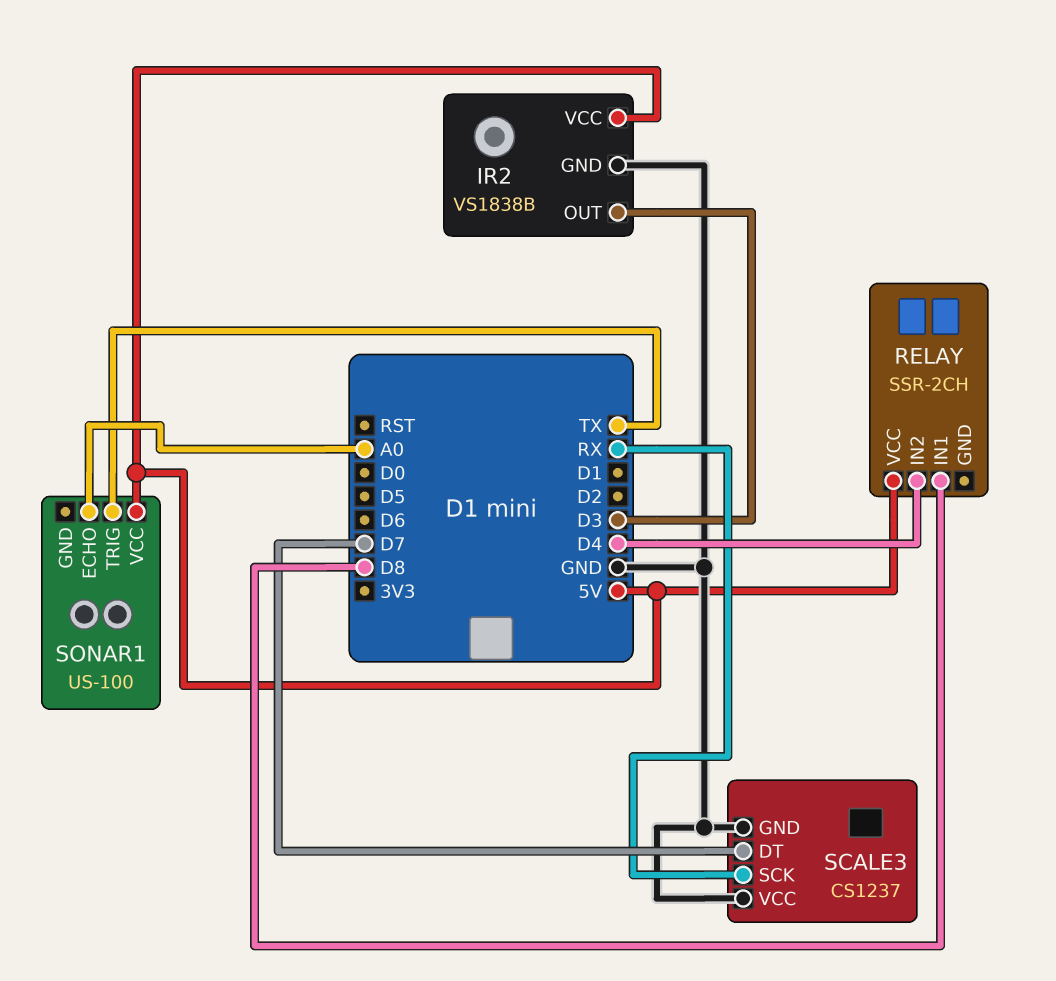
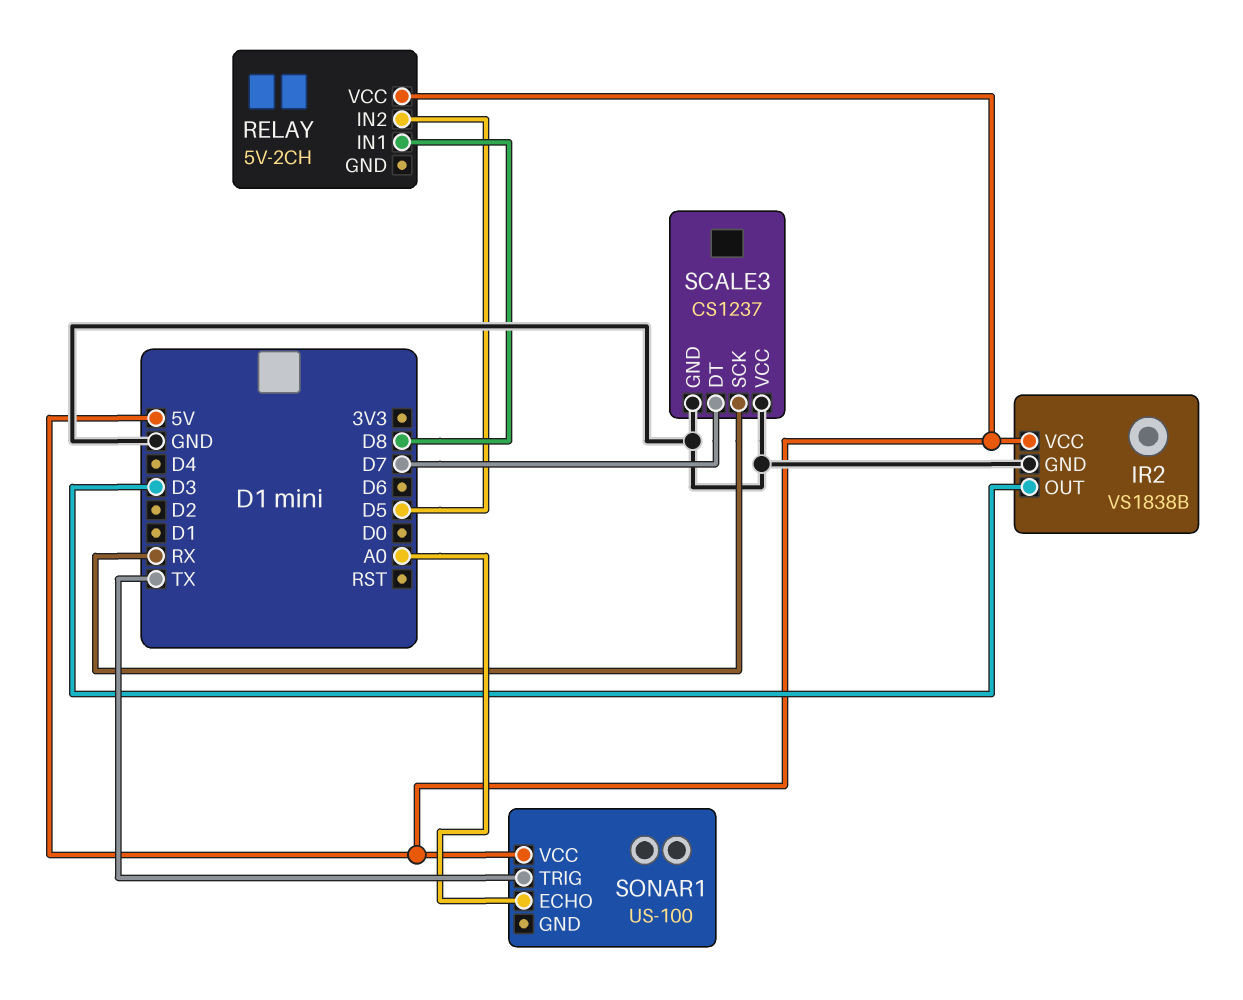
RELAY: SSR-2CH -> 5V-2CH
RELAY pin IN2: D4 -> D5

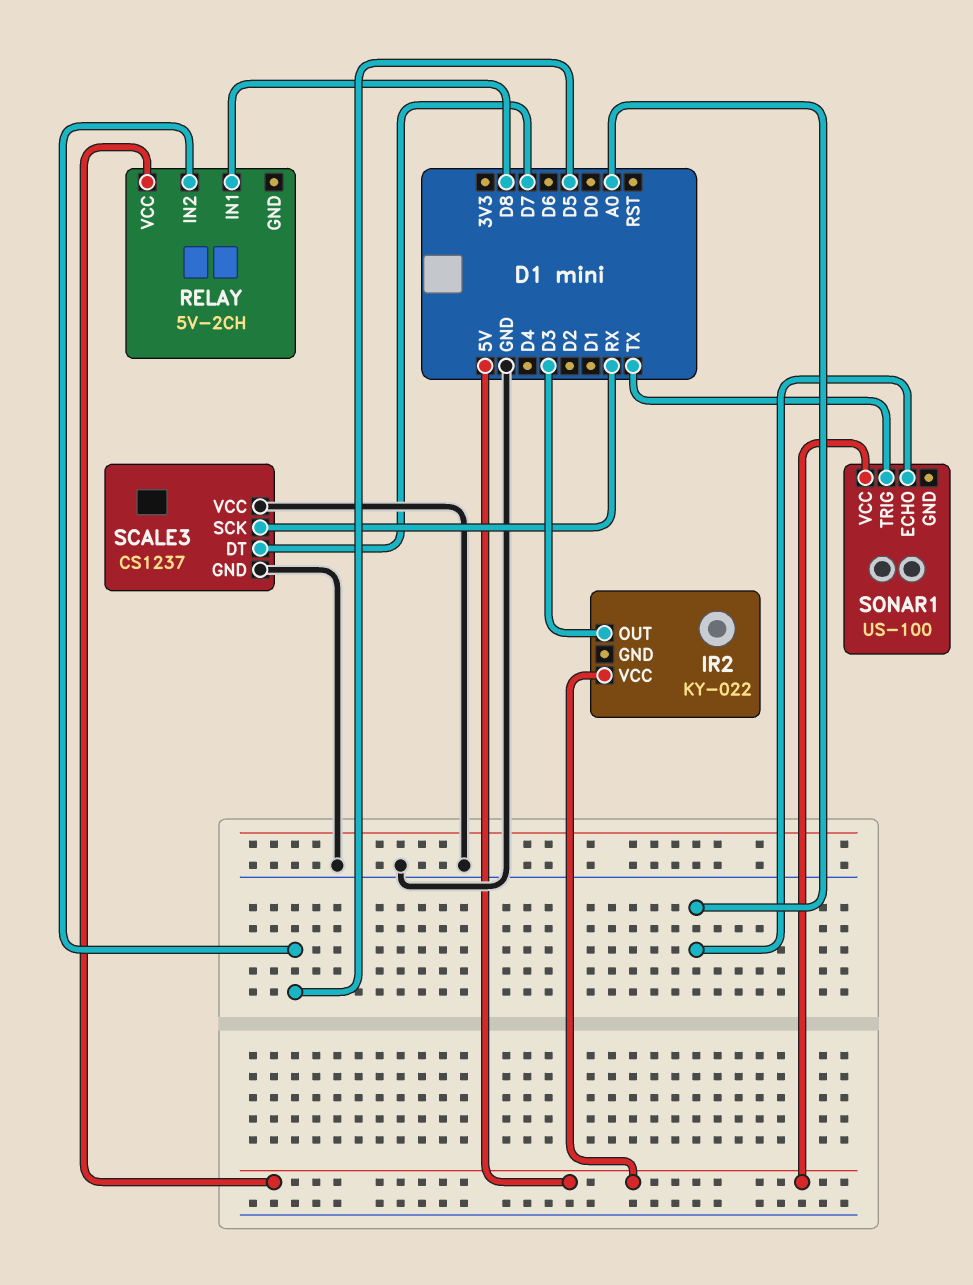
IR2: VS1838B -> KY-022
IR2 pin GND: GND -> none

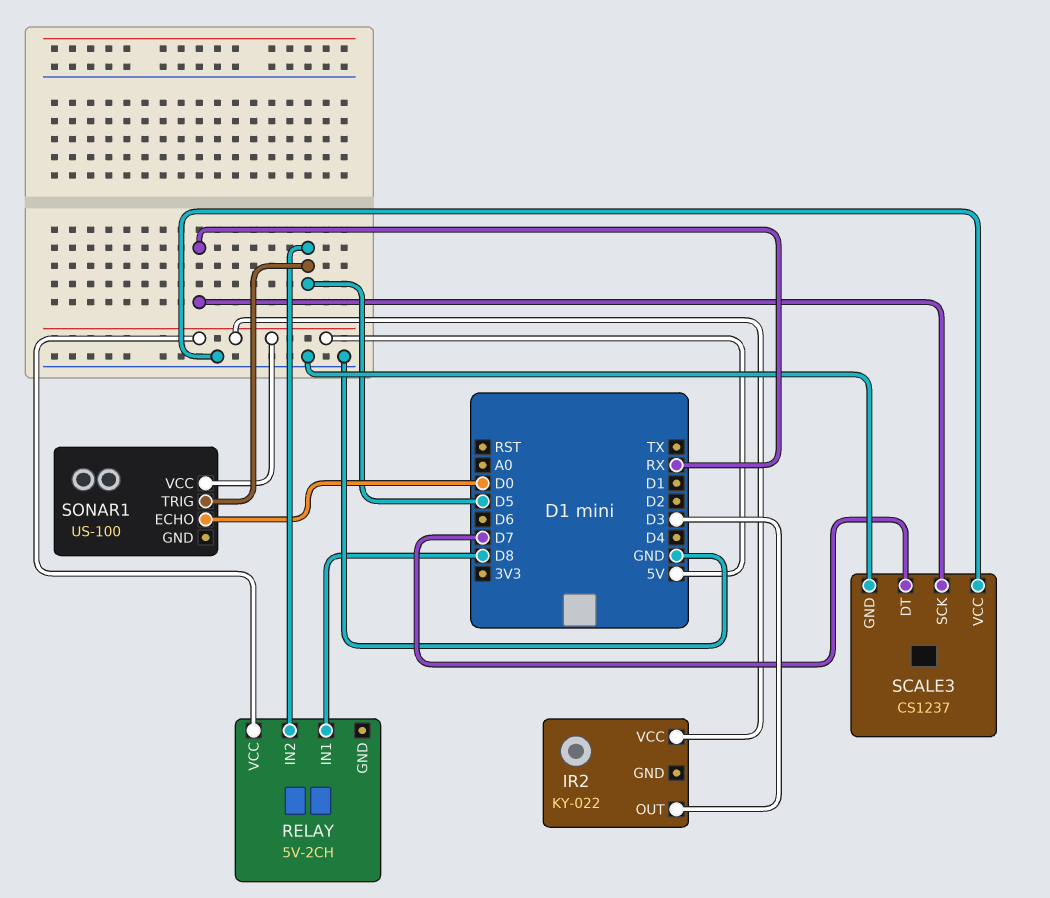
SONAR1 pin ECHO: A0 -> D0
SONAR1 pin TRIG: TX -> D5

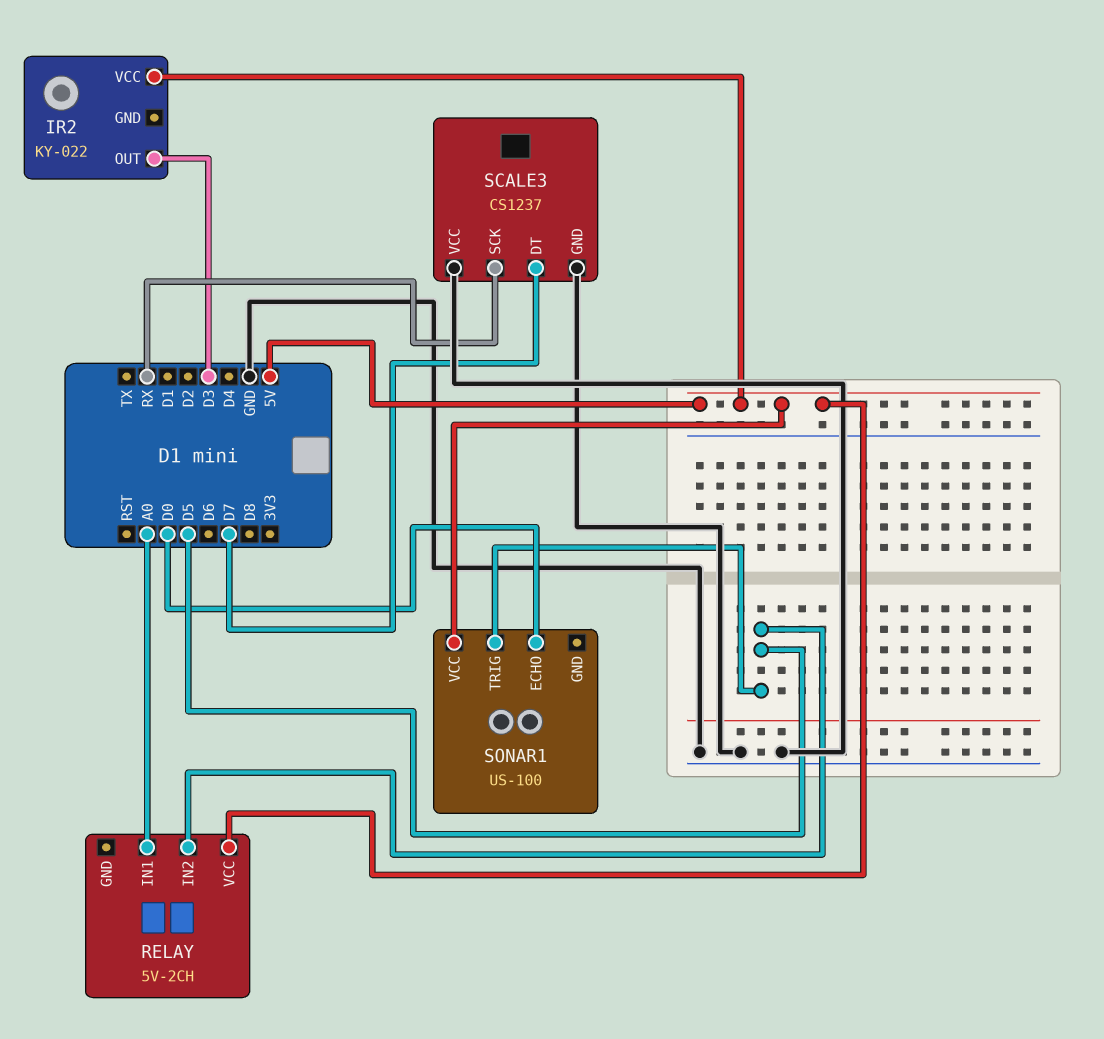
RELAY pin IN1: D8 -> A0

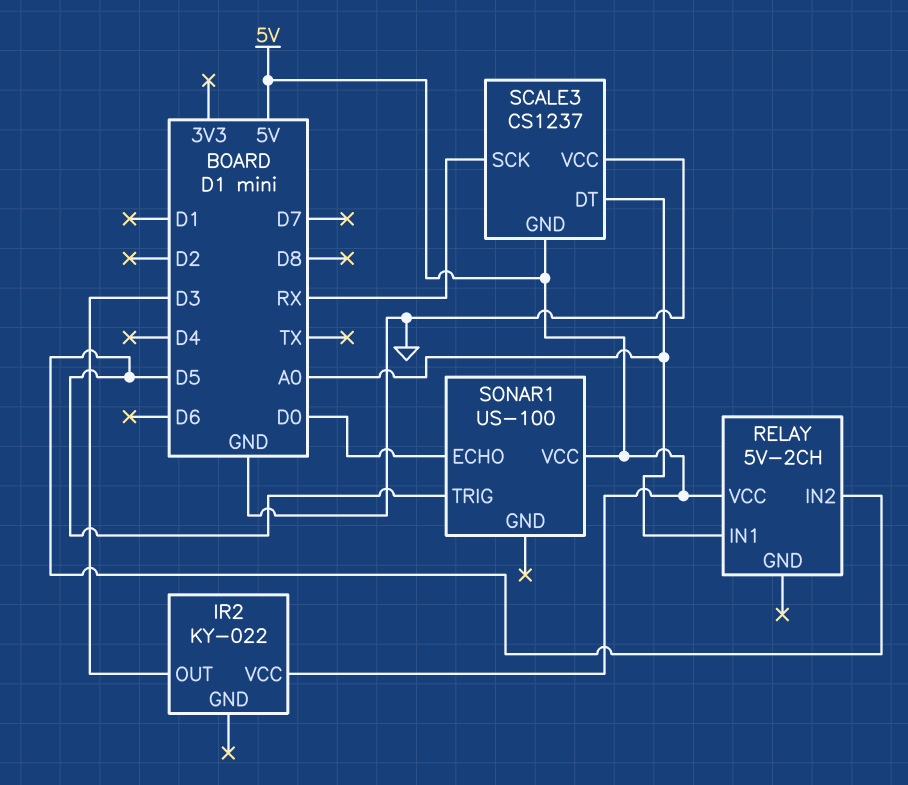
SCALE3 pin DT: D7 -> A0
SCALE3 pin GND: GND -> 5V

